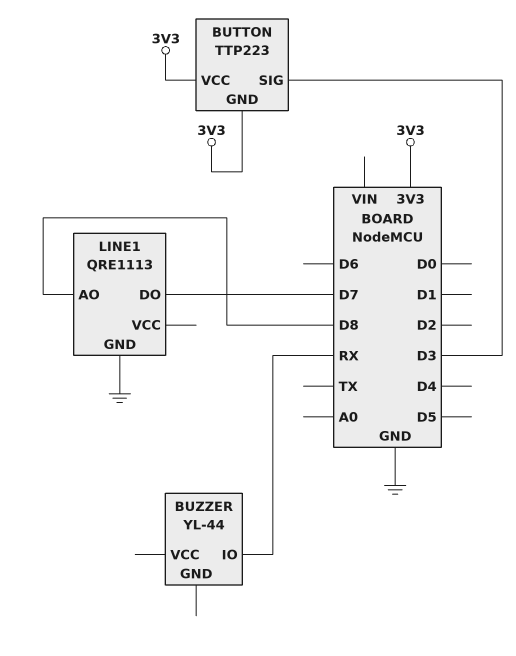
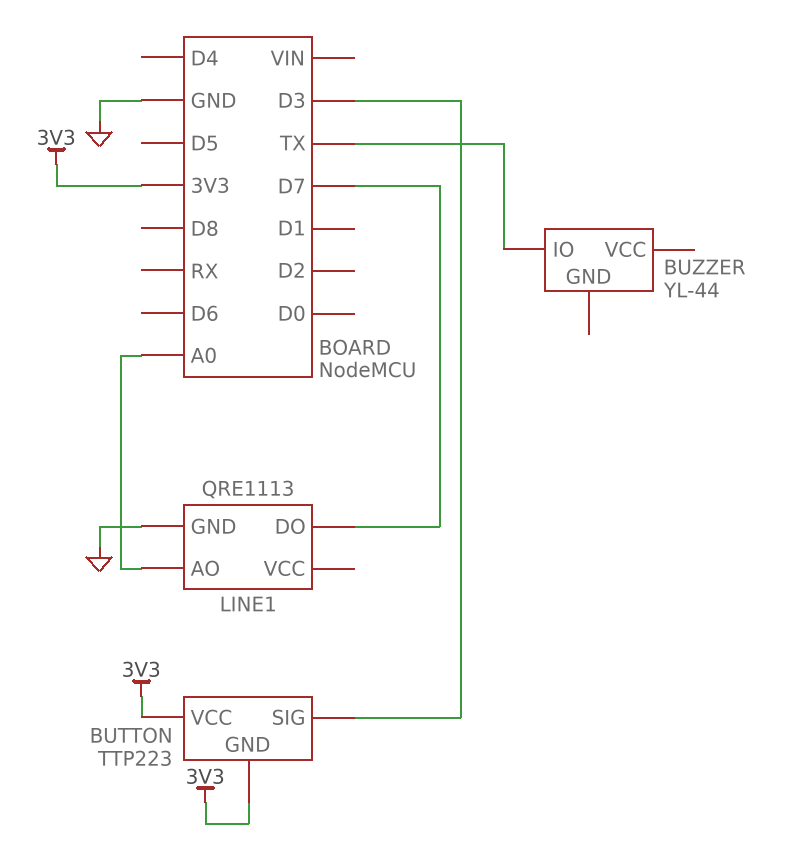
BUZZER pin IO: RX -> TX
LINE1 pin AO: D8 -> A0

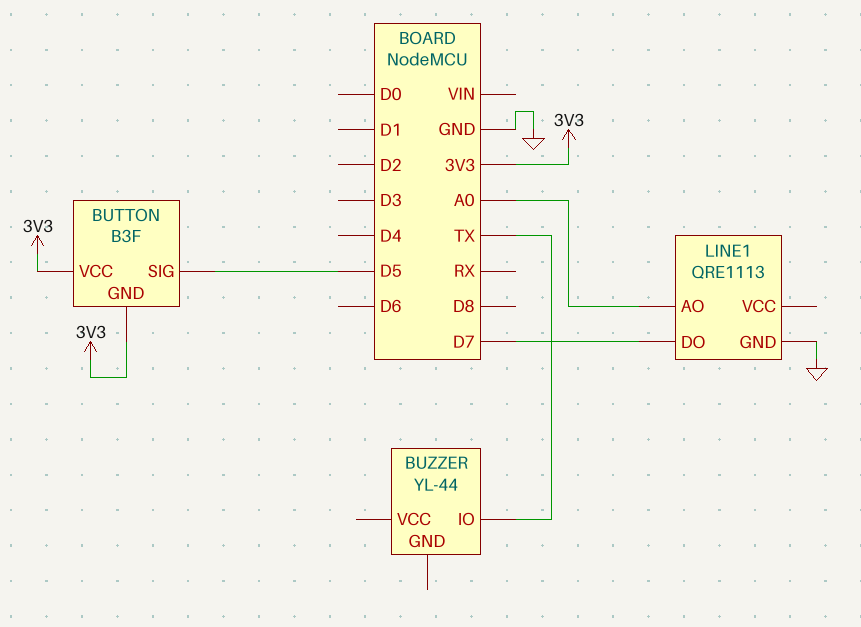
BUTTON: TTP223 -> B3F
BUTTON pin SIG: D3 -> D5

